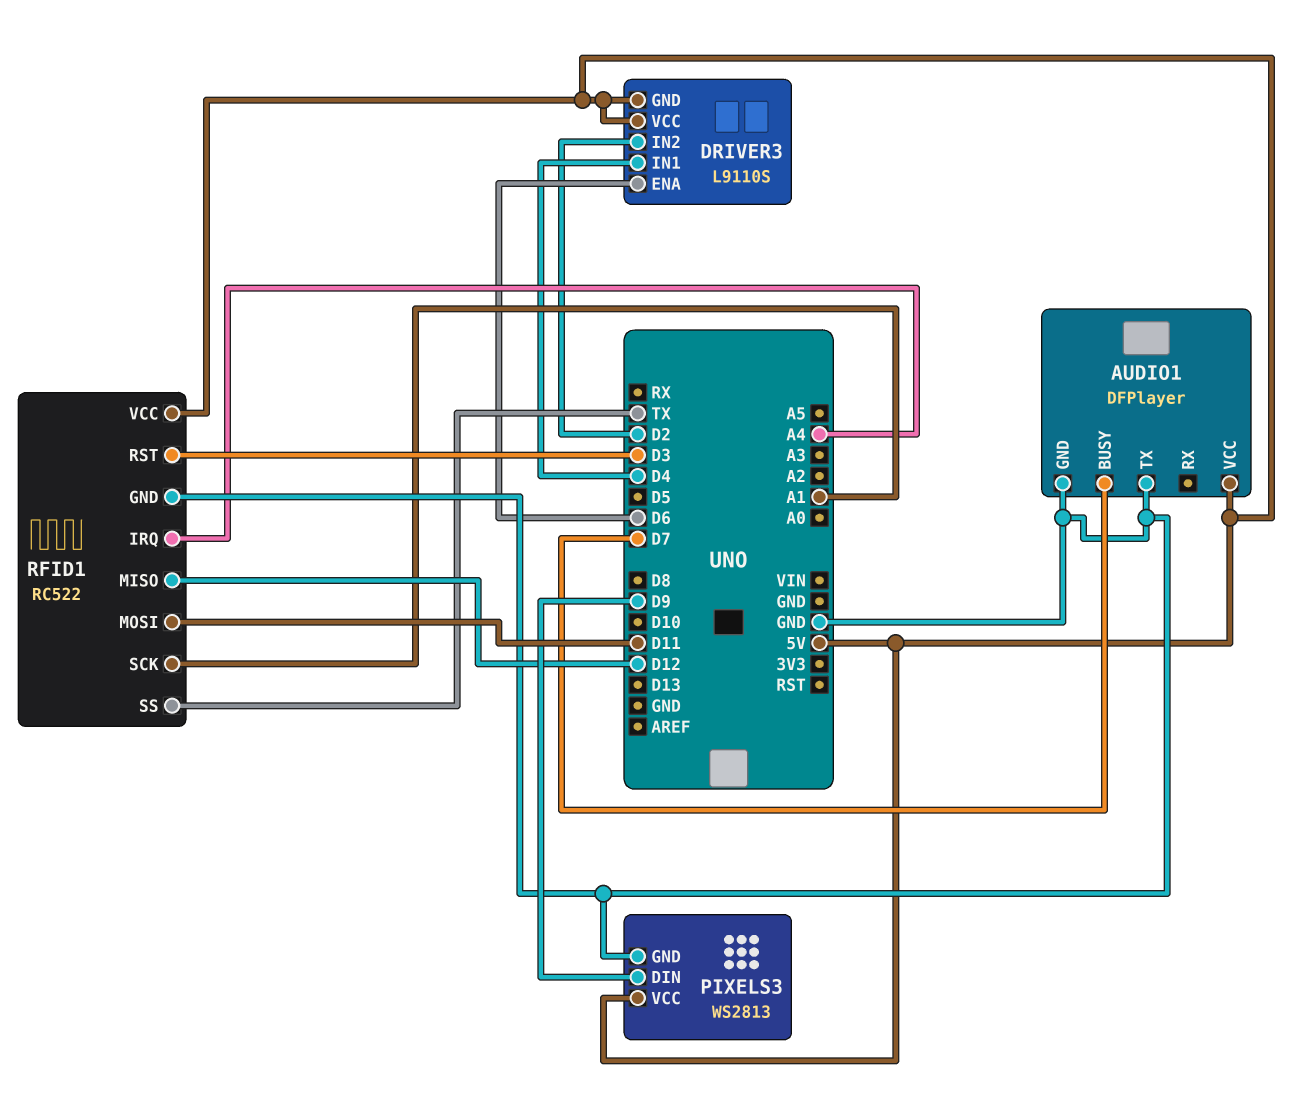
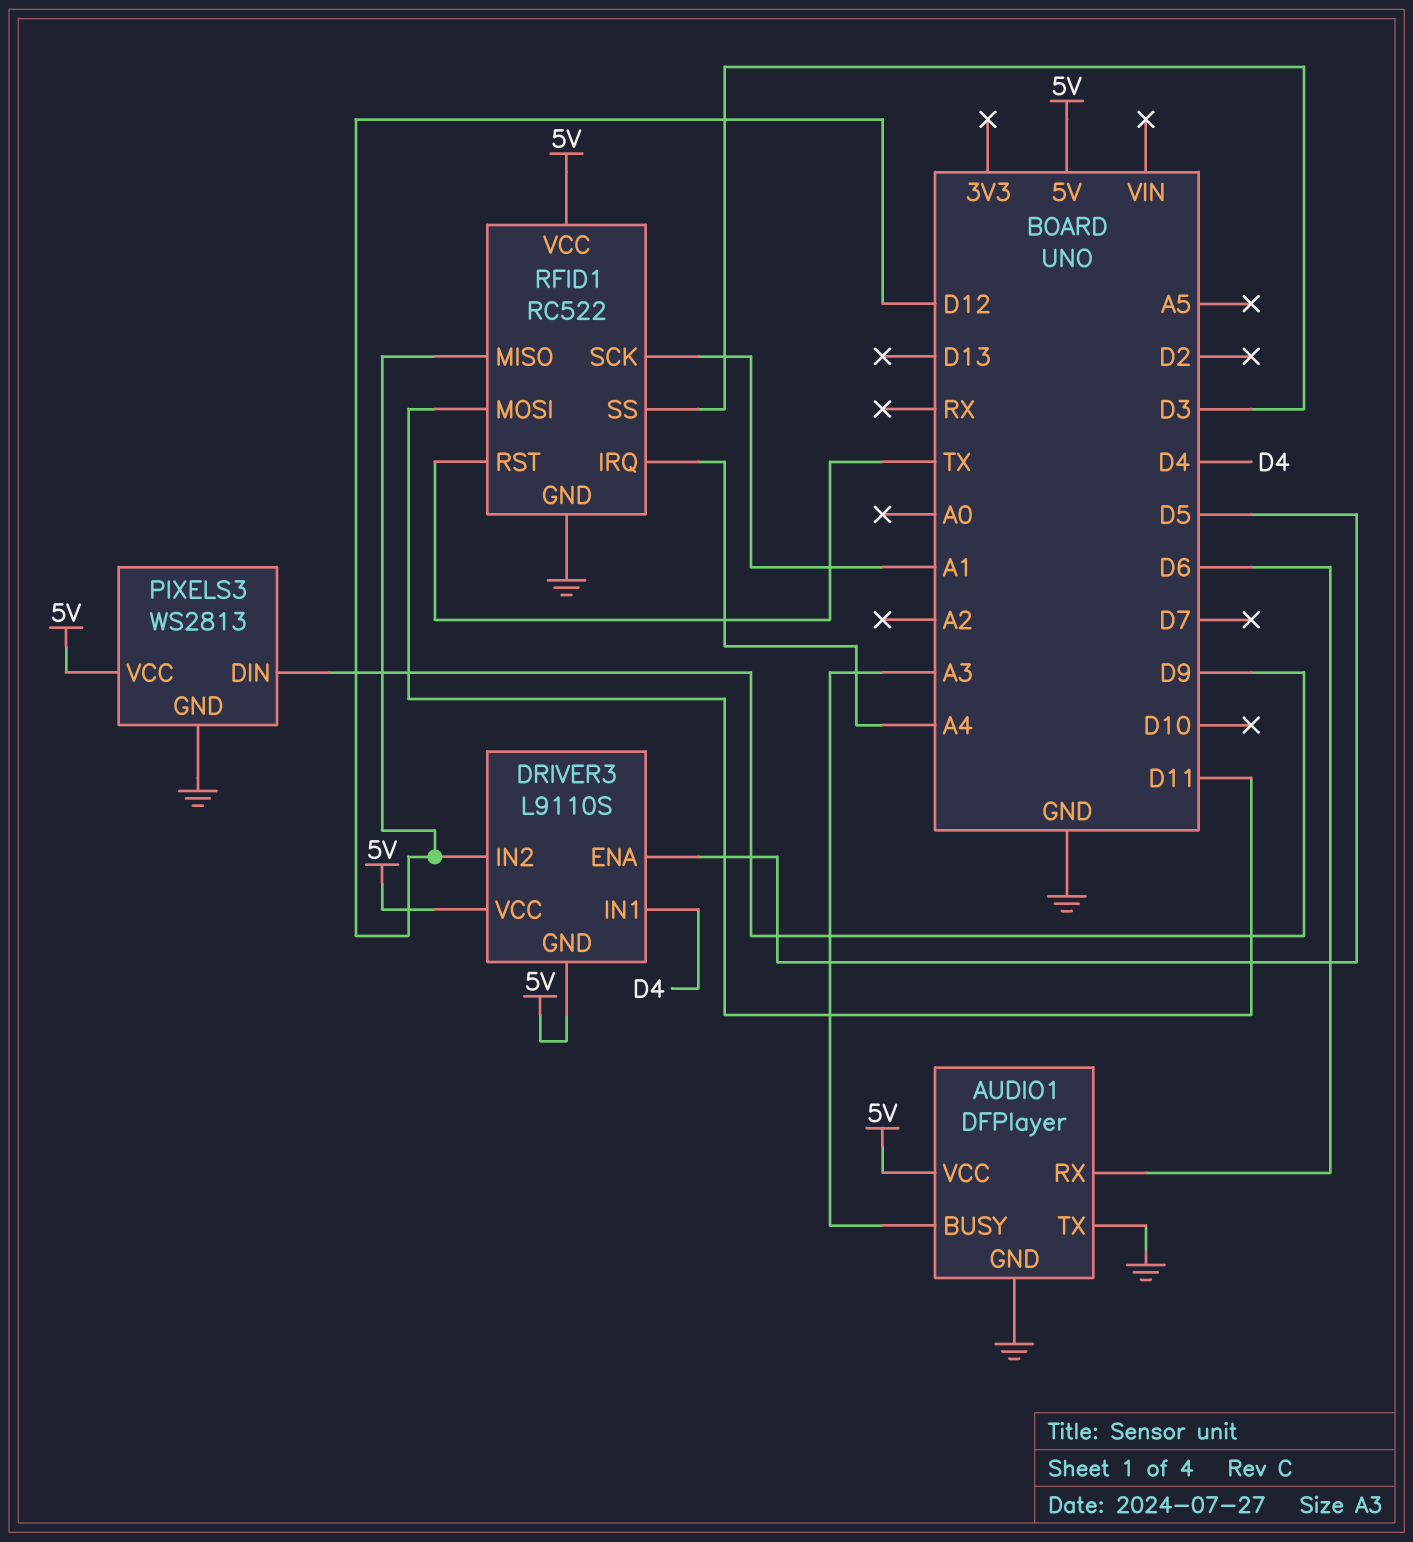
AUDIO1 pin BUSY: D7 -> A3
AUDIO1 pin RX: none -> D6
DRIVER3 pin ENA: D6 -> D5
DRIVER3 pin IN2: D2 -> D12
RFID1 pin RST: D3 -> TX
RFID1 pin SS: TX -> D3

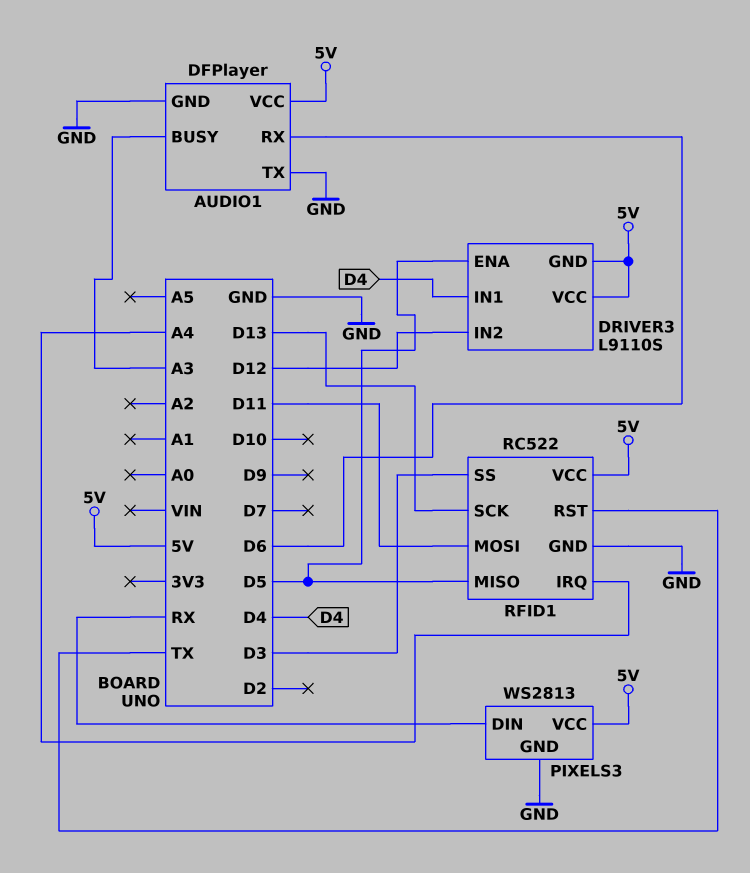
PIXELS3 pin DIN: D9 -> RX
RFID1 pin MISO: D12 -> D5
RFID1 pin SCK: A1 -> D13

